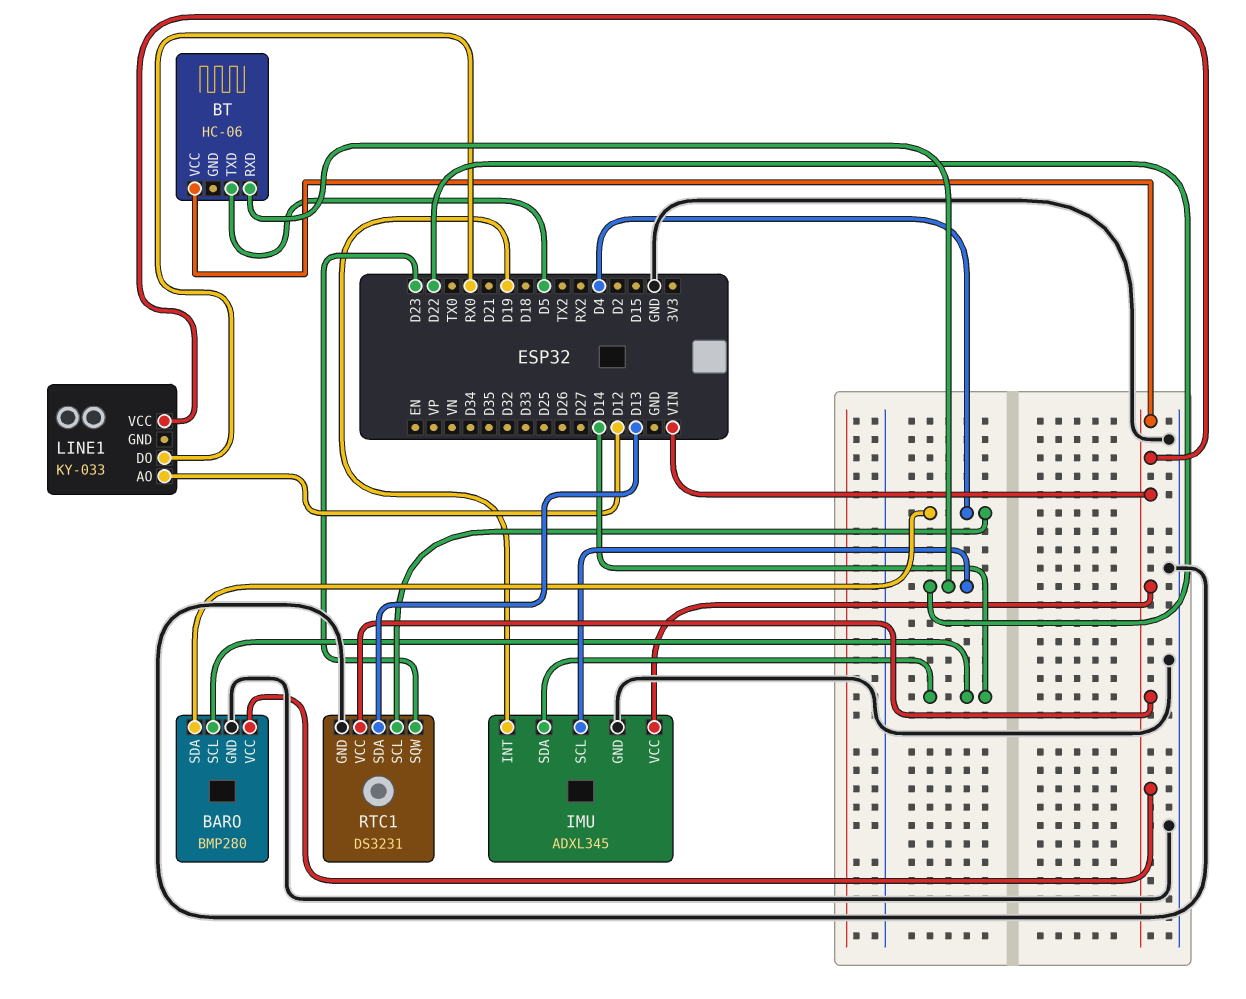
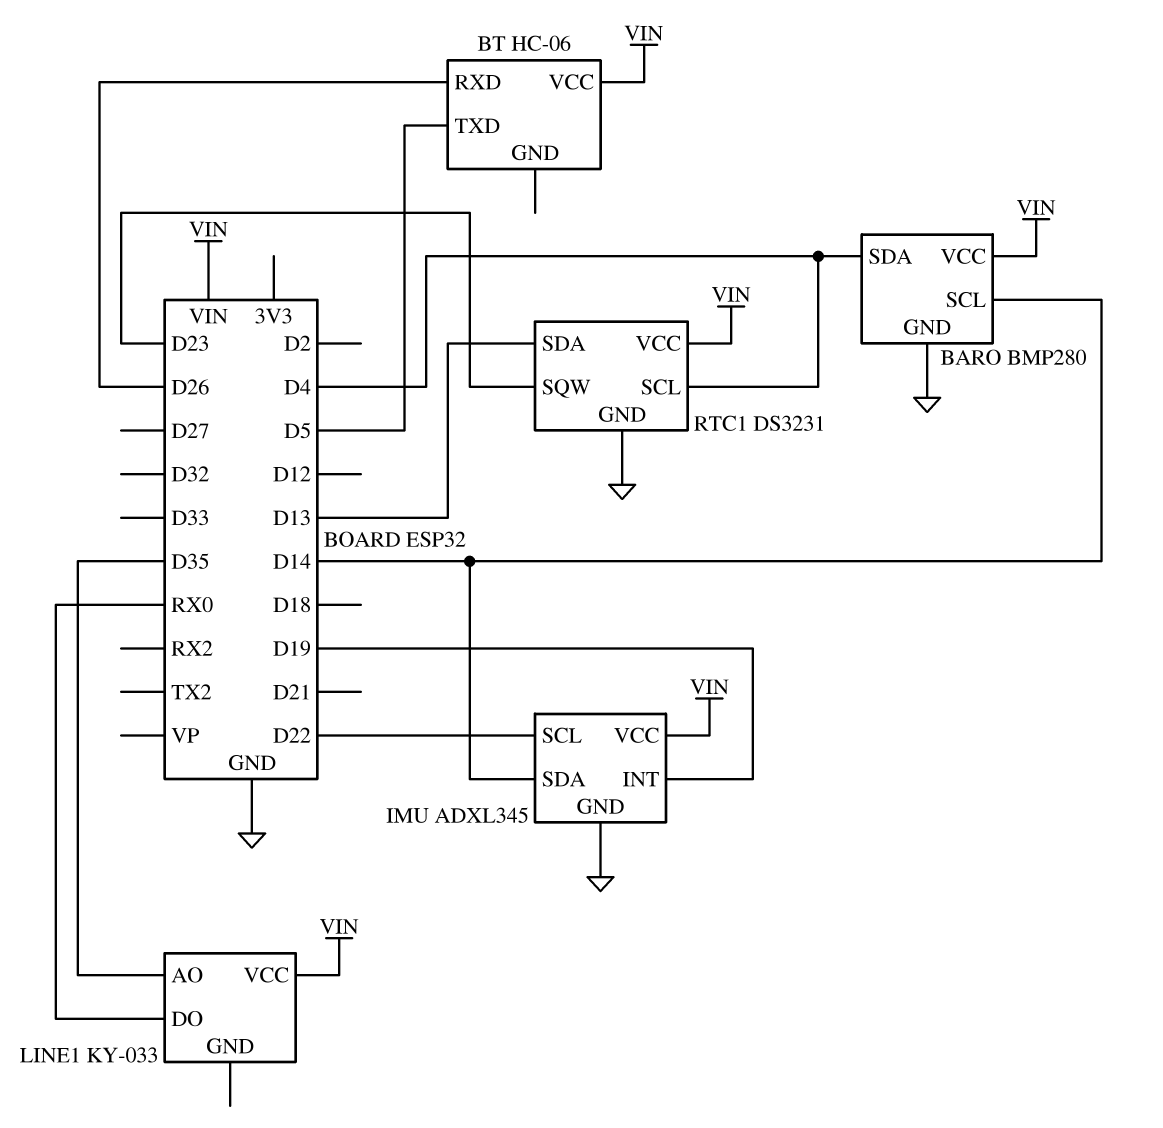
BT pin RXD: D22 -> D26
LINE1 pin AO: D12 -> D35

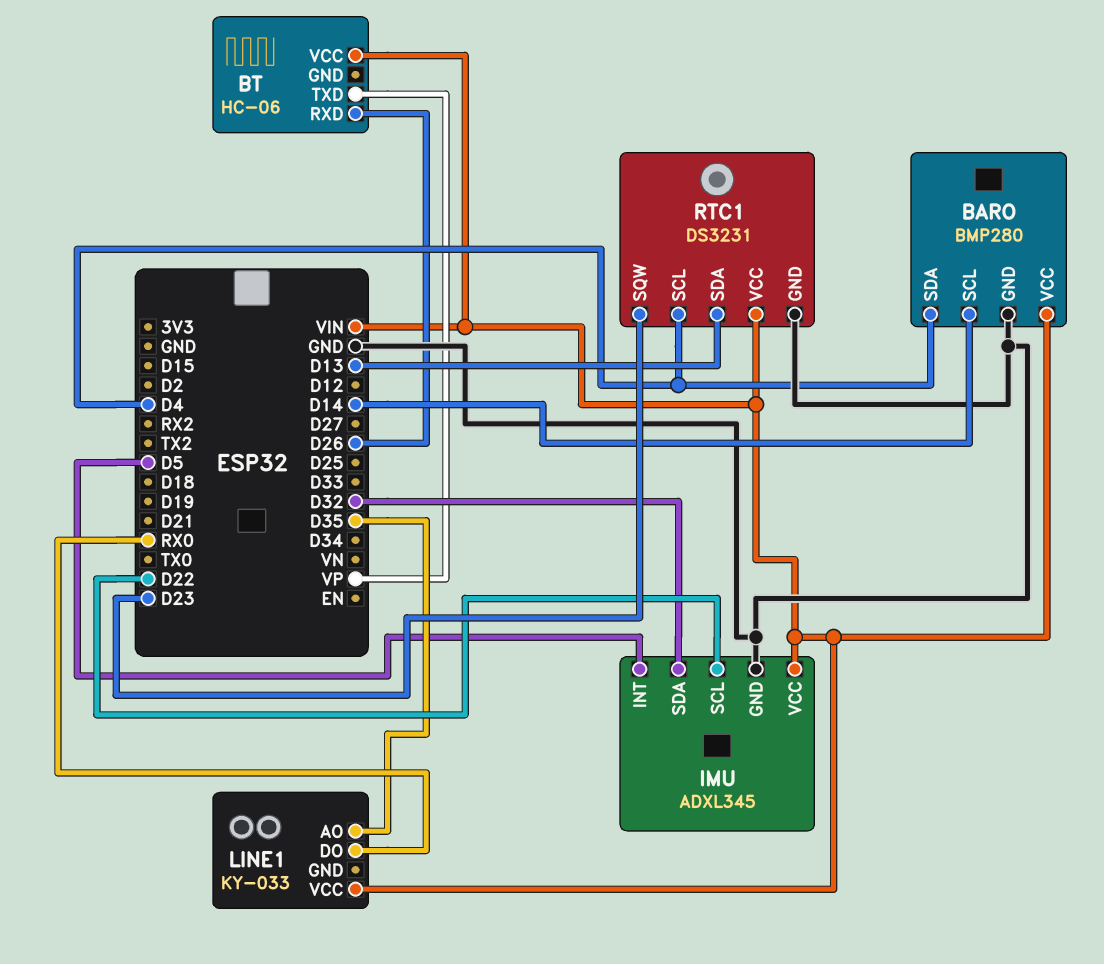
BT pin TXD: D5 -> VP
IMU pin INT: D19 -> D5
IMU pin SDA: D14 -> D32

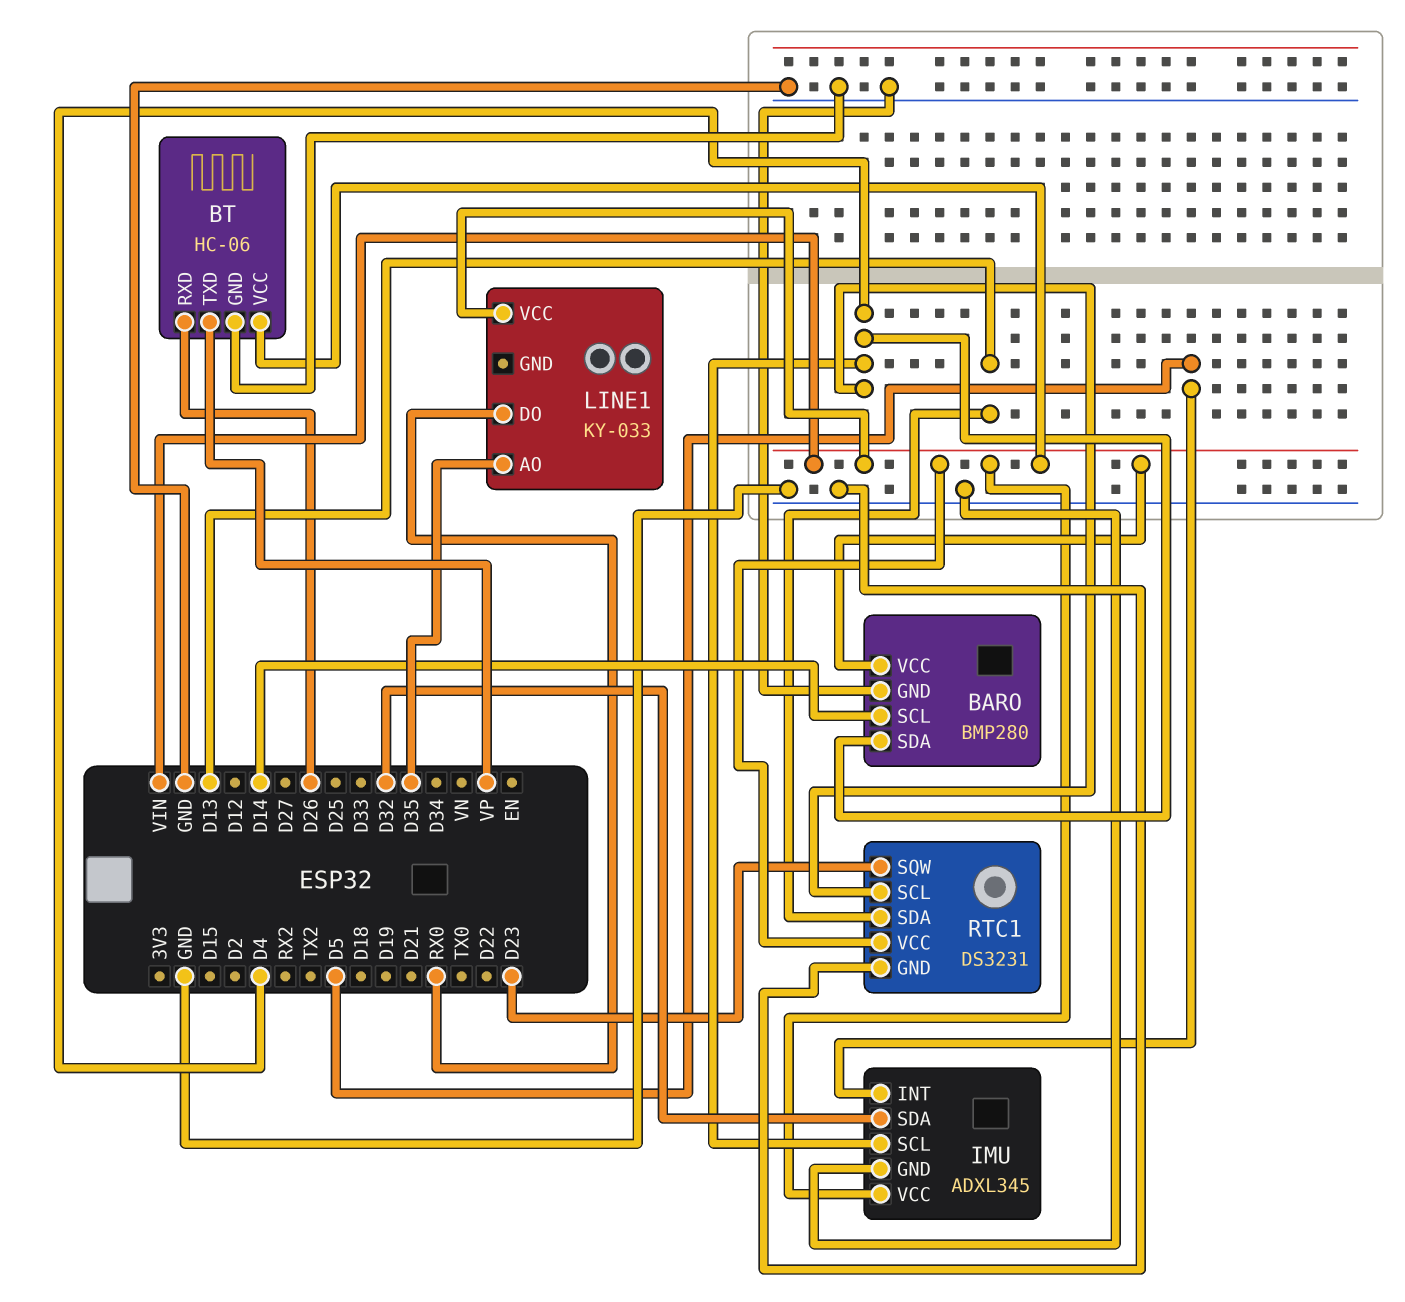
BT pin GND: none -> GND
IMU pin SCL: D22 -> D4

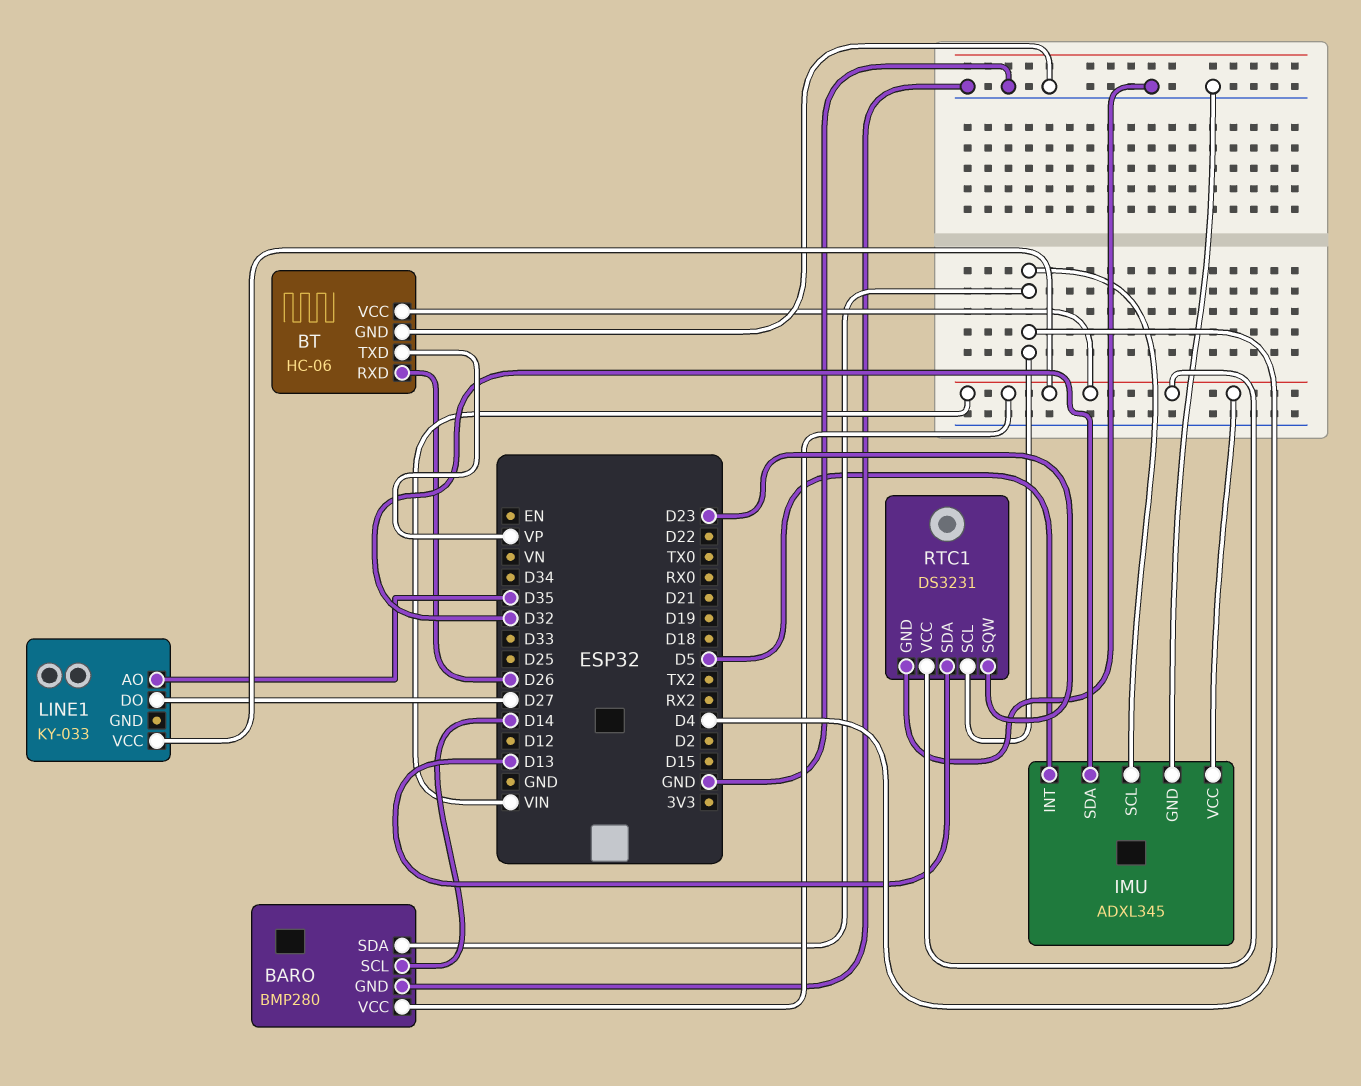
LINE1 pin DO: RX0 -> D27

